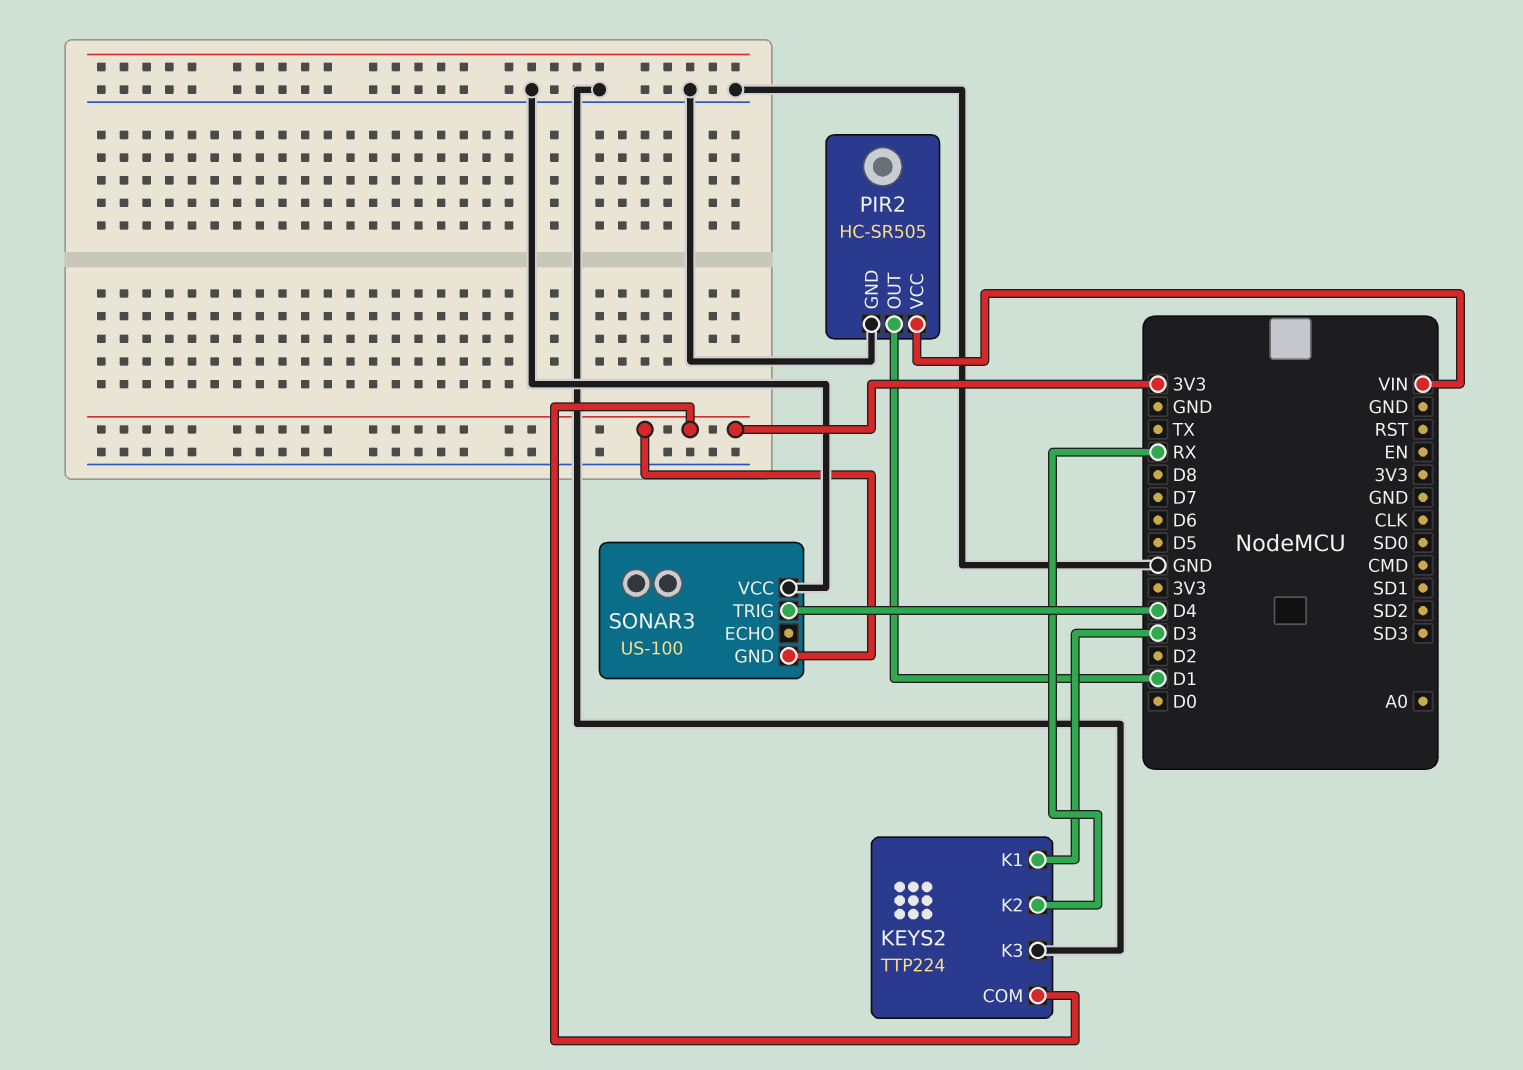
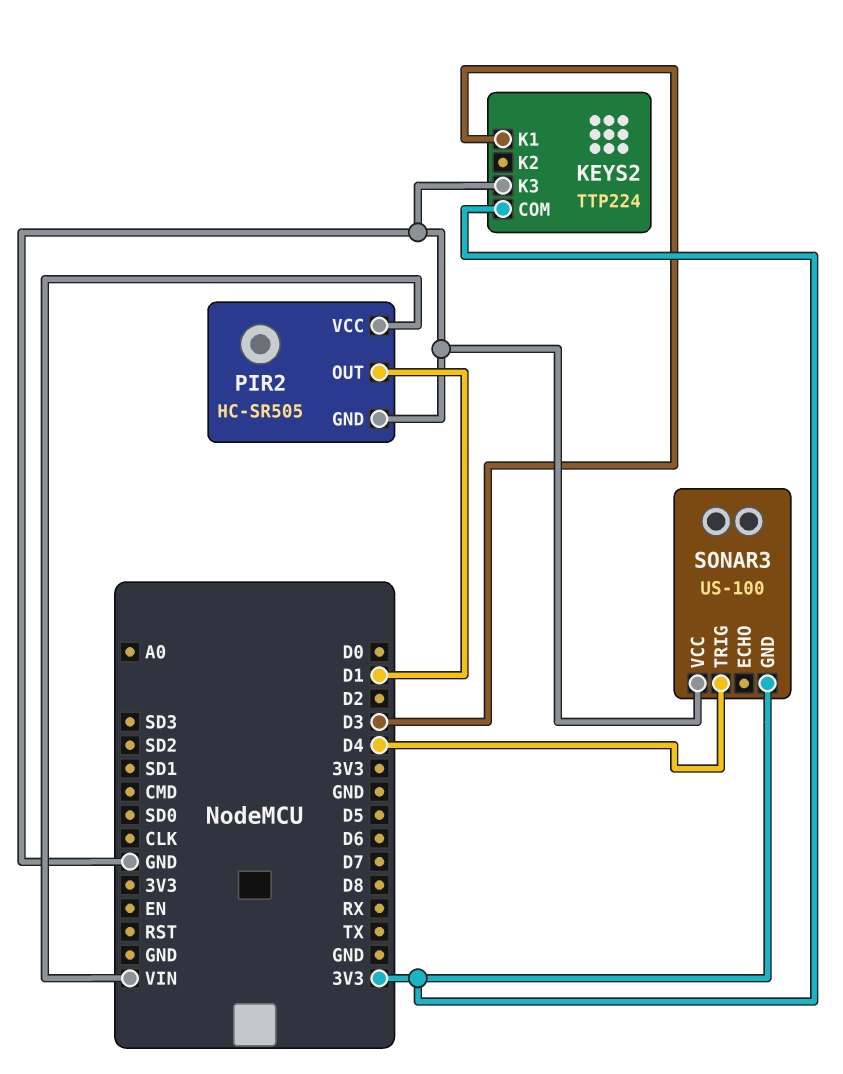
KEYS2 pin K2: RX -> none

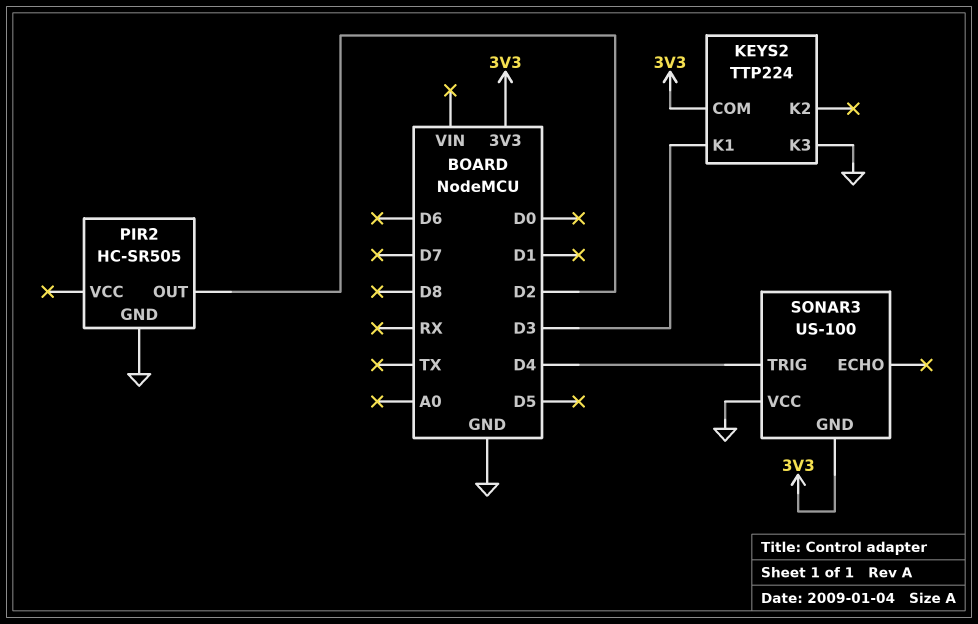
PIR2 pin OUT: D1 -> D2
PIR2 pin VCC: VIN -> none

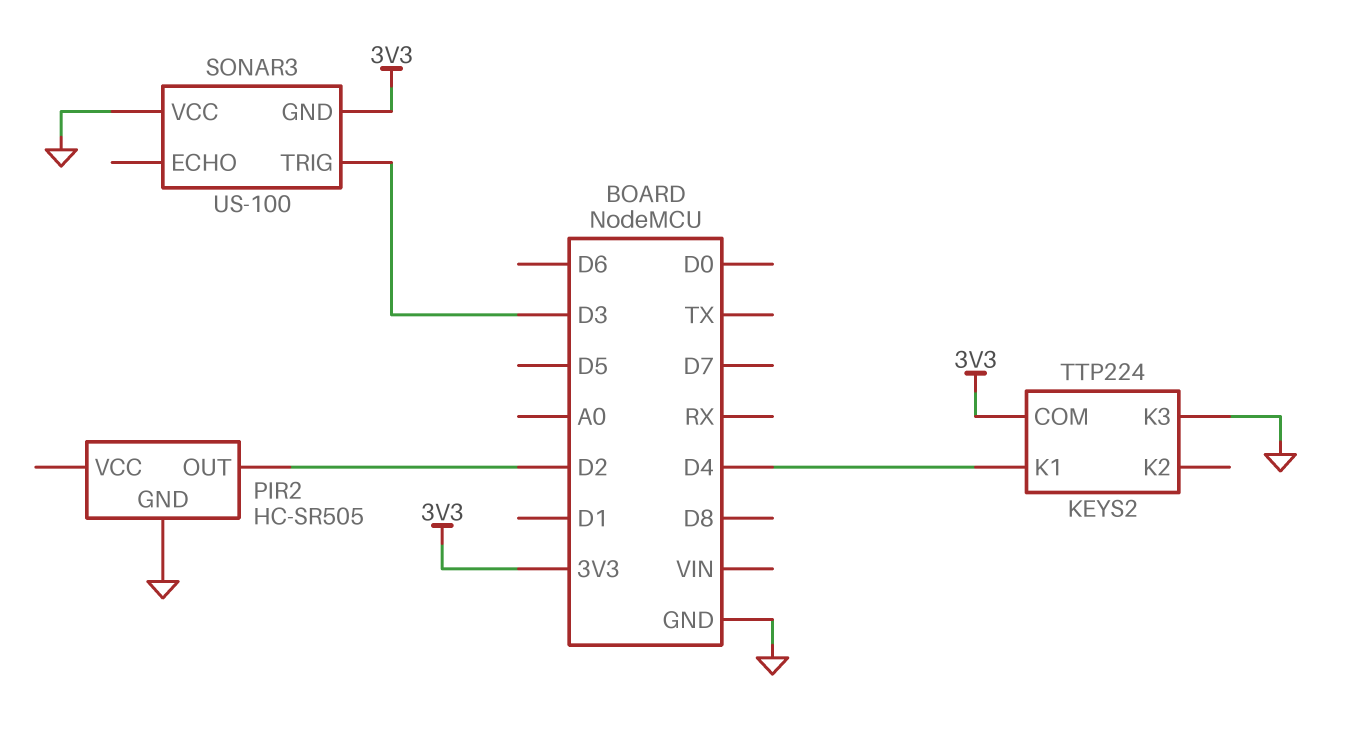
KEYS2 pin K1: D3 -> D4
SONAR3 pin TRIG: D4 -> D3

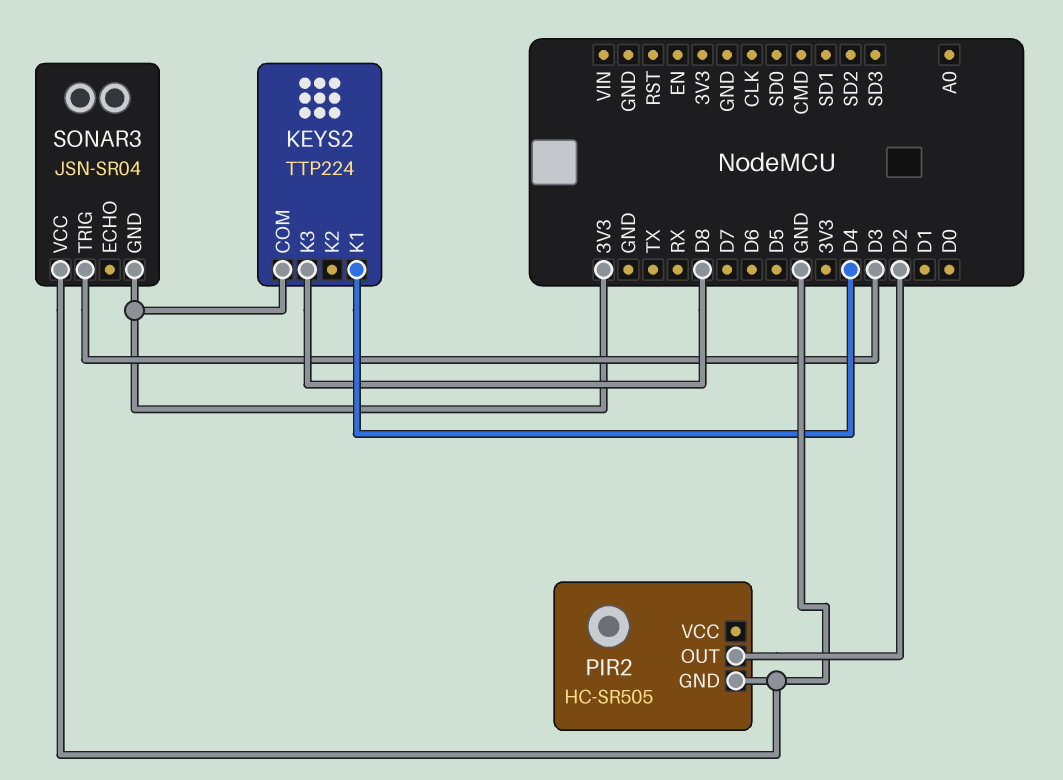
KEYS2 pin K3: GND -> D8
SONAR3: US-100 -> JSN-SR04

